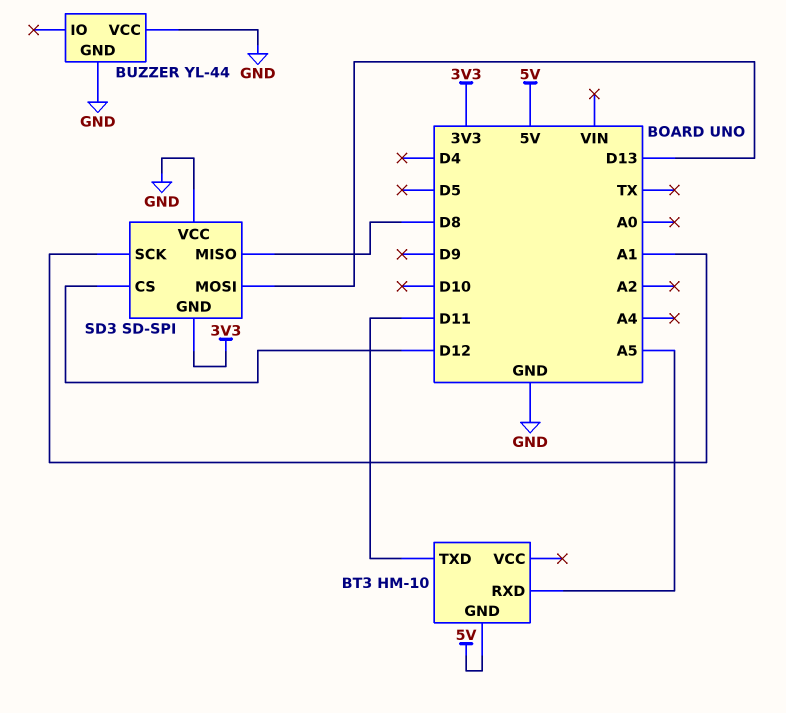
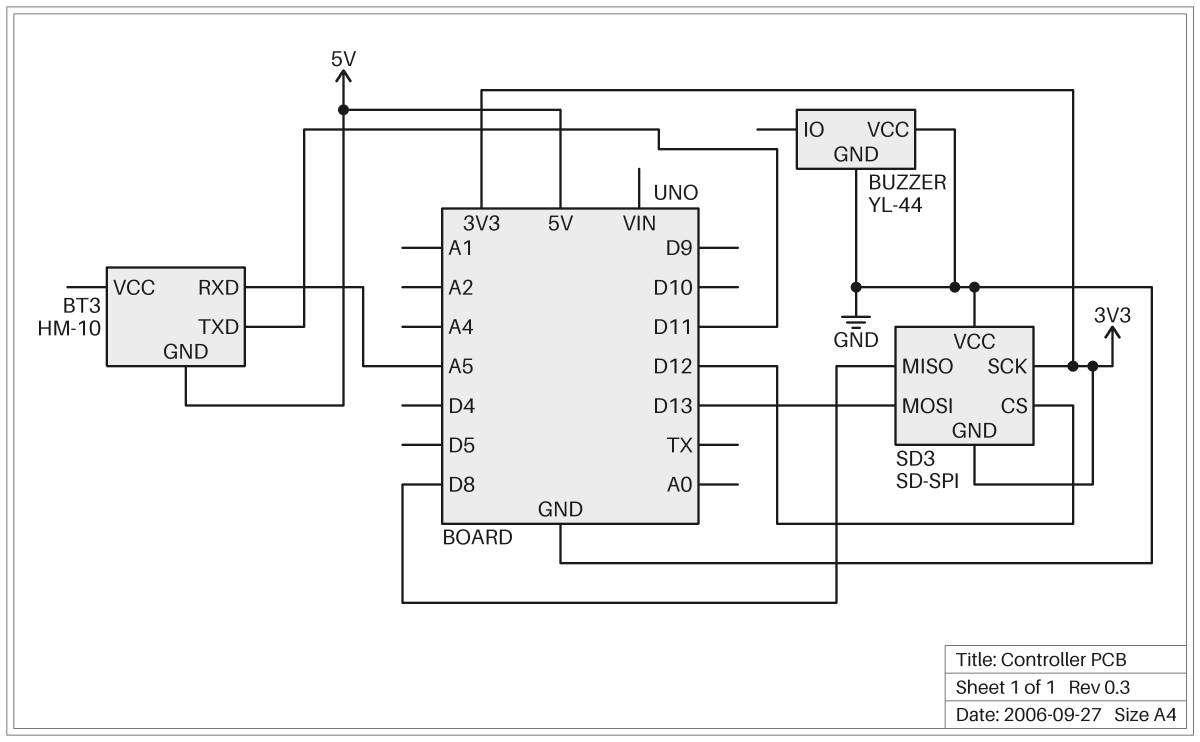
SD3 pin SCK: A1 -> 3V3

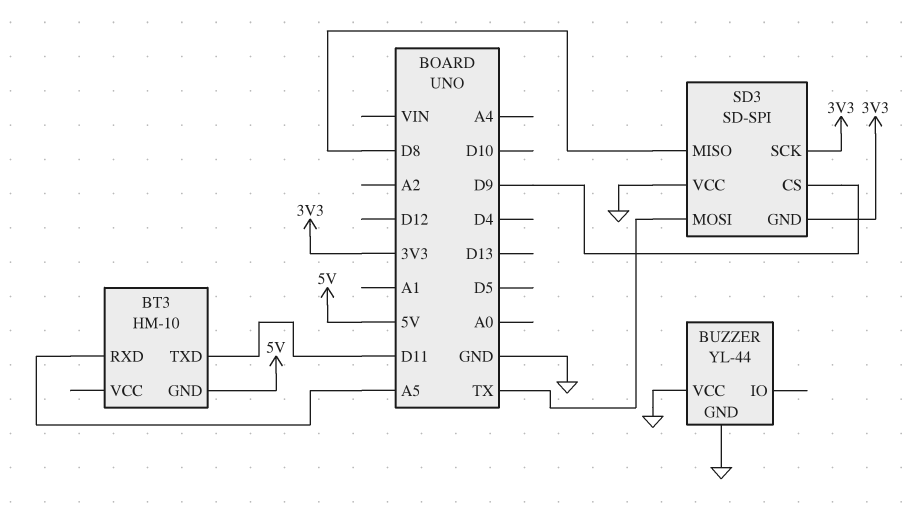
SD3 pin CS: D12 -> D9
SD3 pin MOSI: D13 -> TX

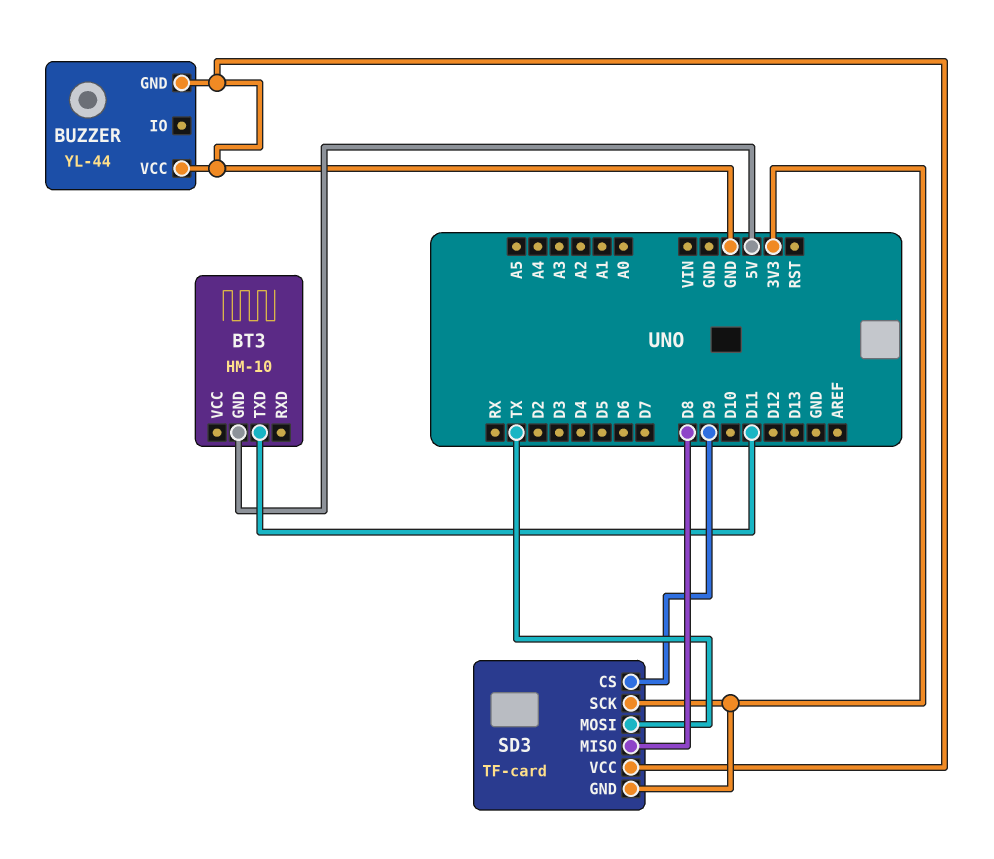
BT3 pin RXD: A5 -> none
SD3: SD-SPI -> TF-card

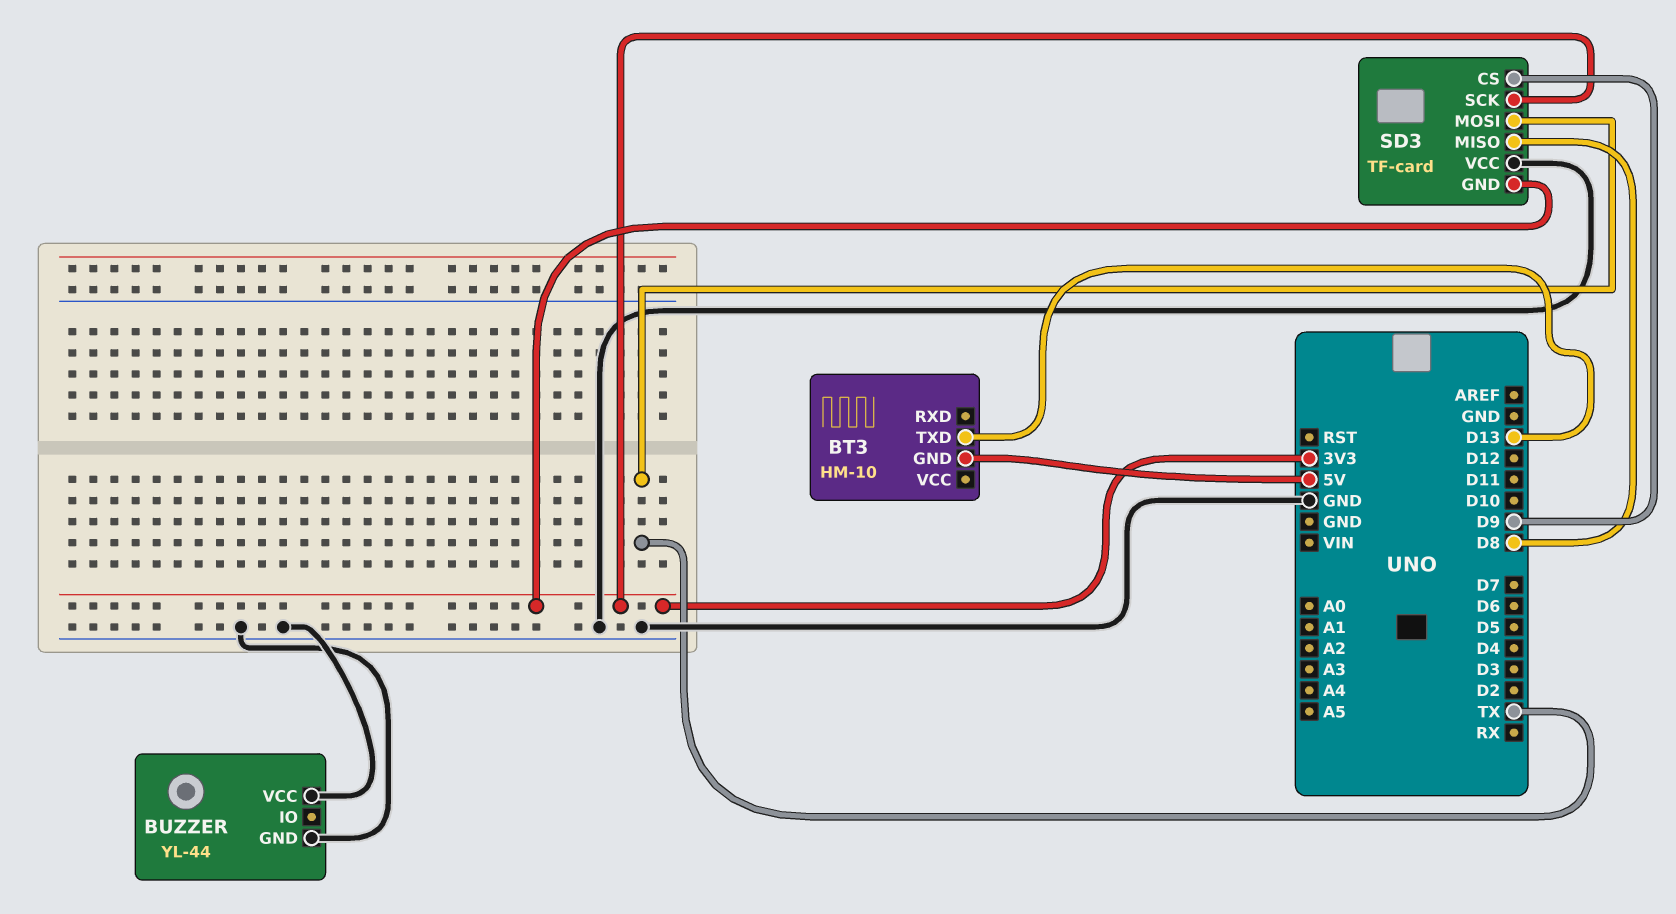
BT3 pin TXD: D11 -> D13

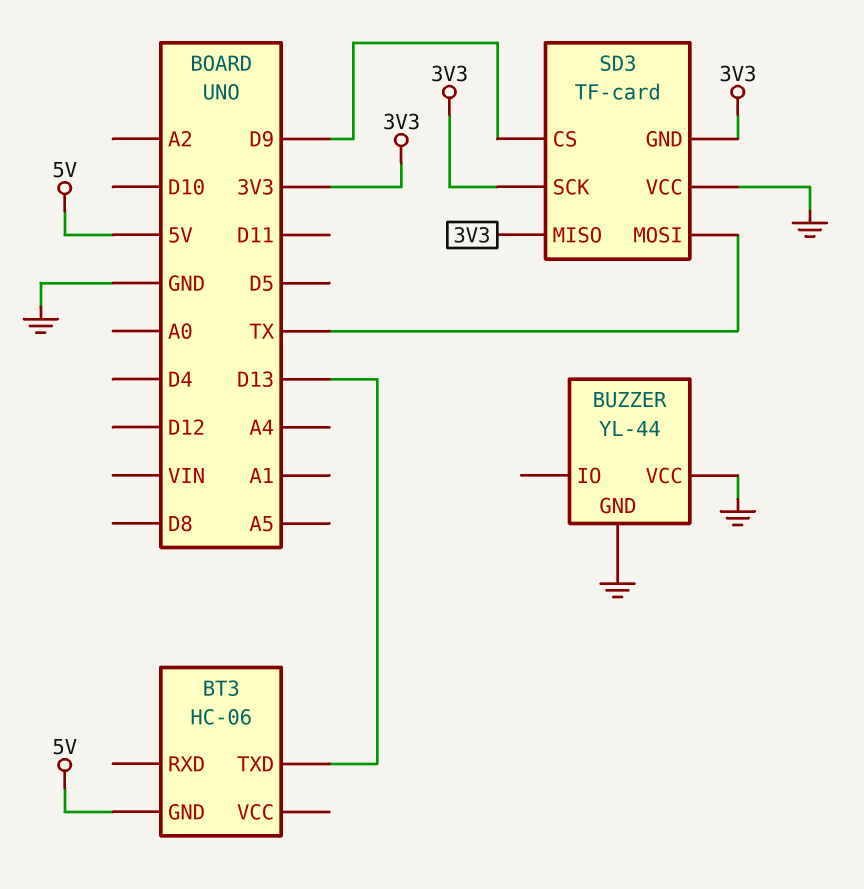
BT3: HM-10 -> HC-06
SD3 pin MISO: D8 -> 3V3

